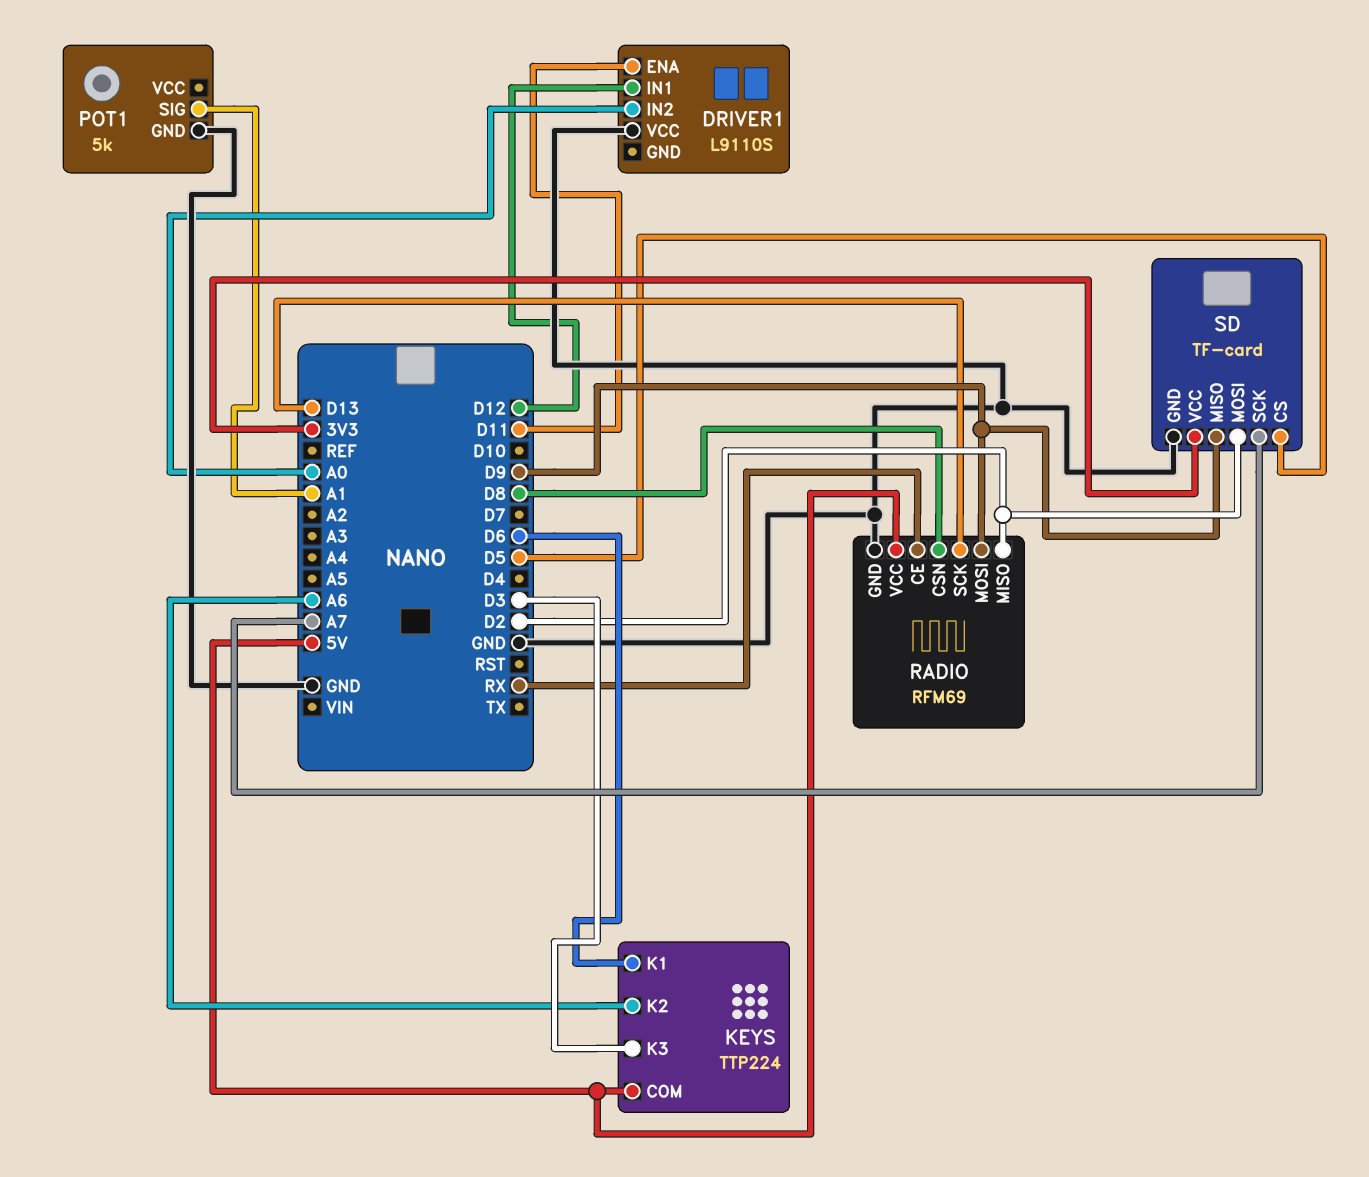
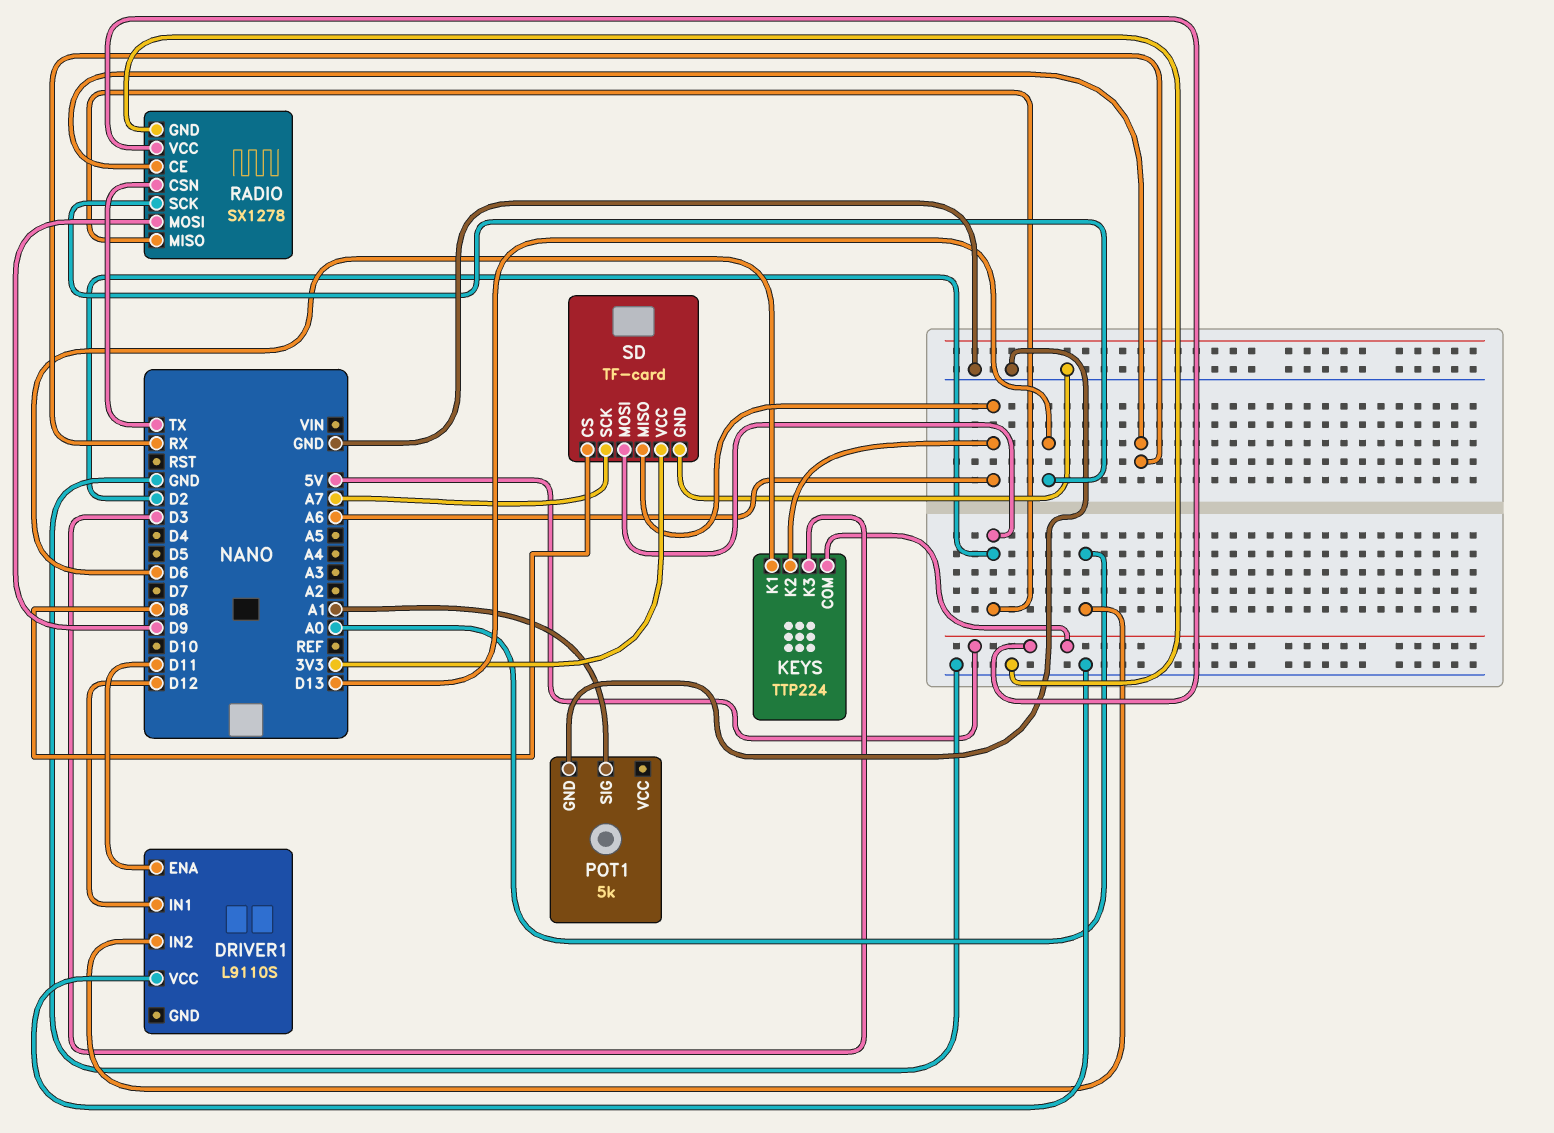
RADIO: RFM69 -> SX1278
RADIO pin CSN: D8 -> TX
SD pin CS: D5 -> D8
SD pin MISO: D9 -> A6

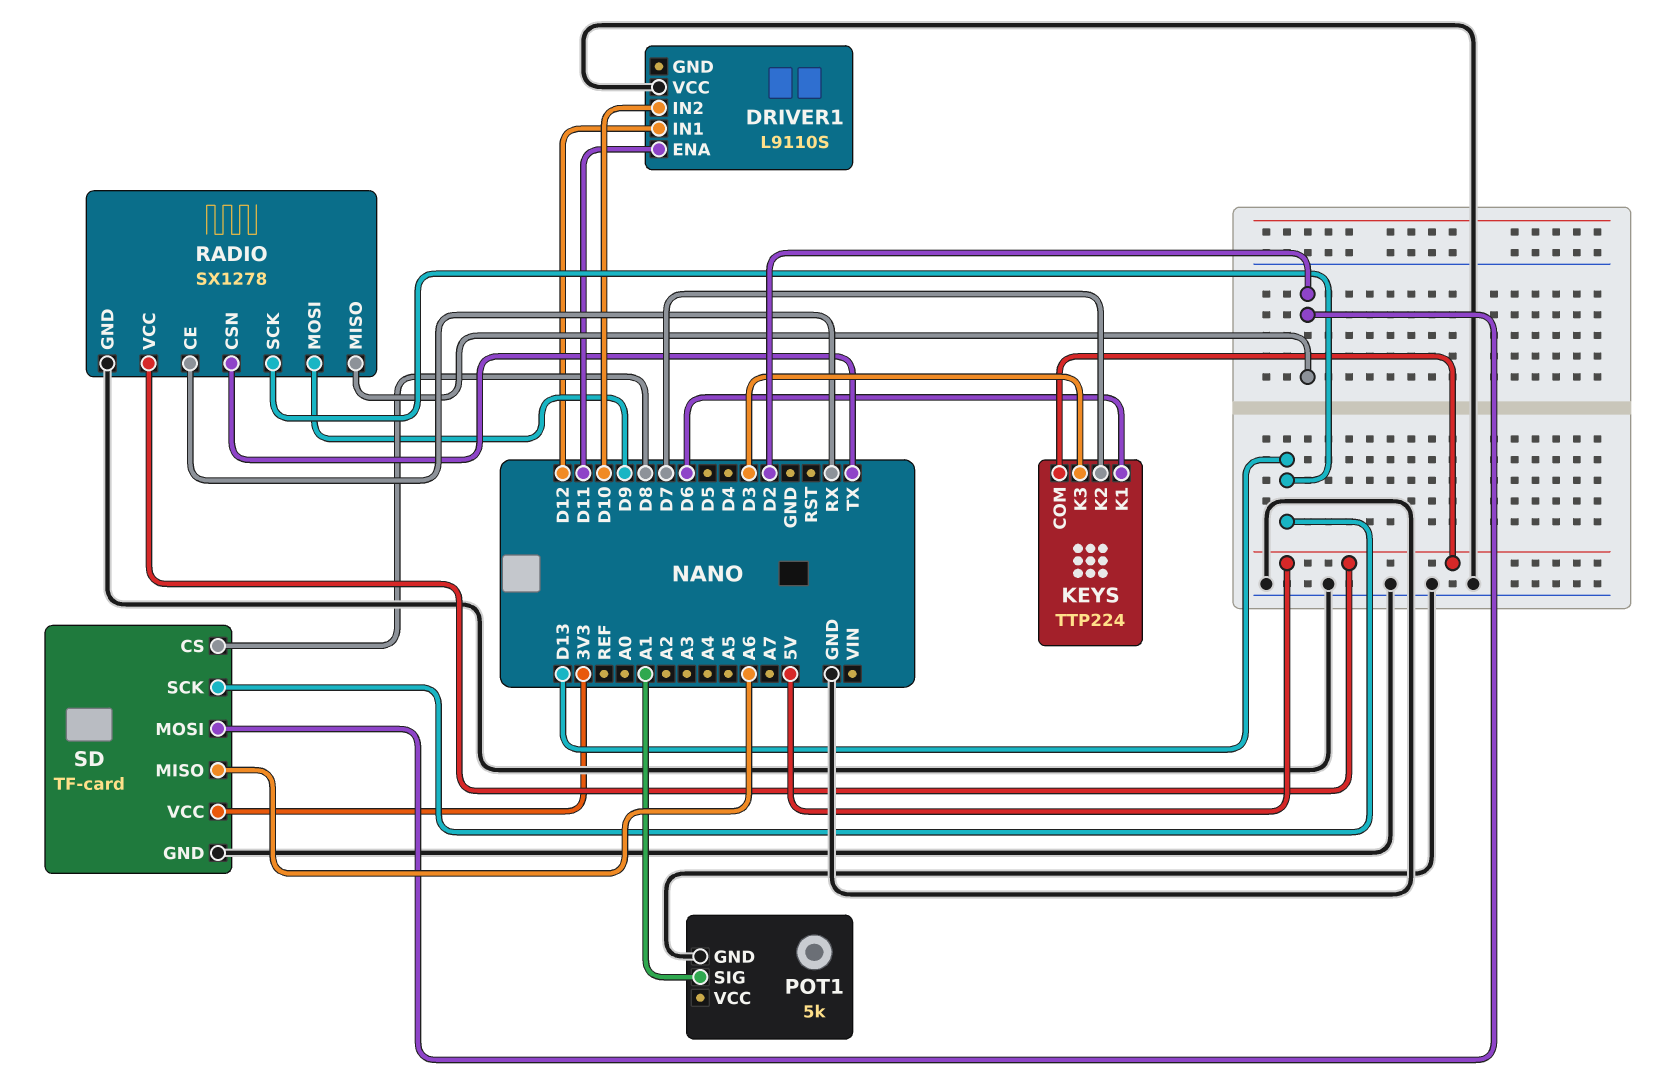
DRIVER1 pin IN2: A0 -> D10
KEYS pin K2: A6 -> D7
SD pin SCK: A7 -> D13

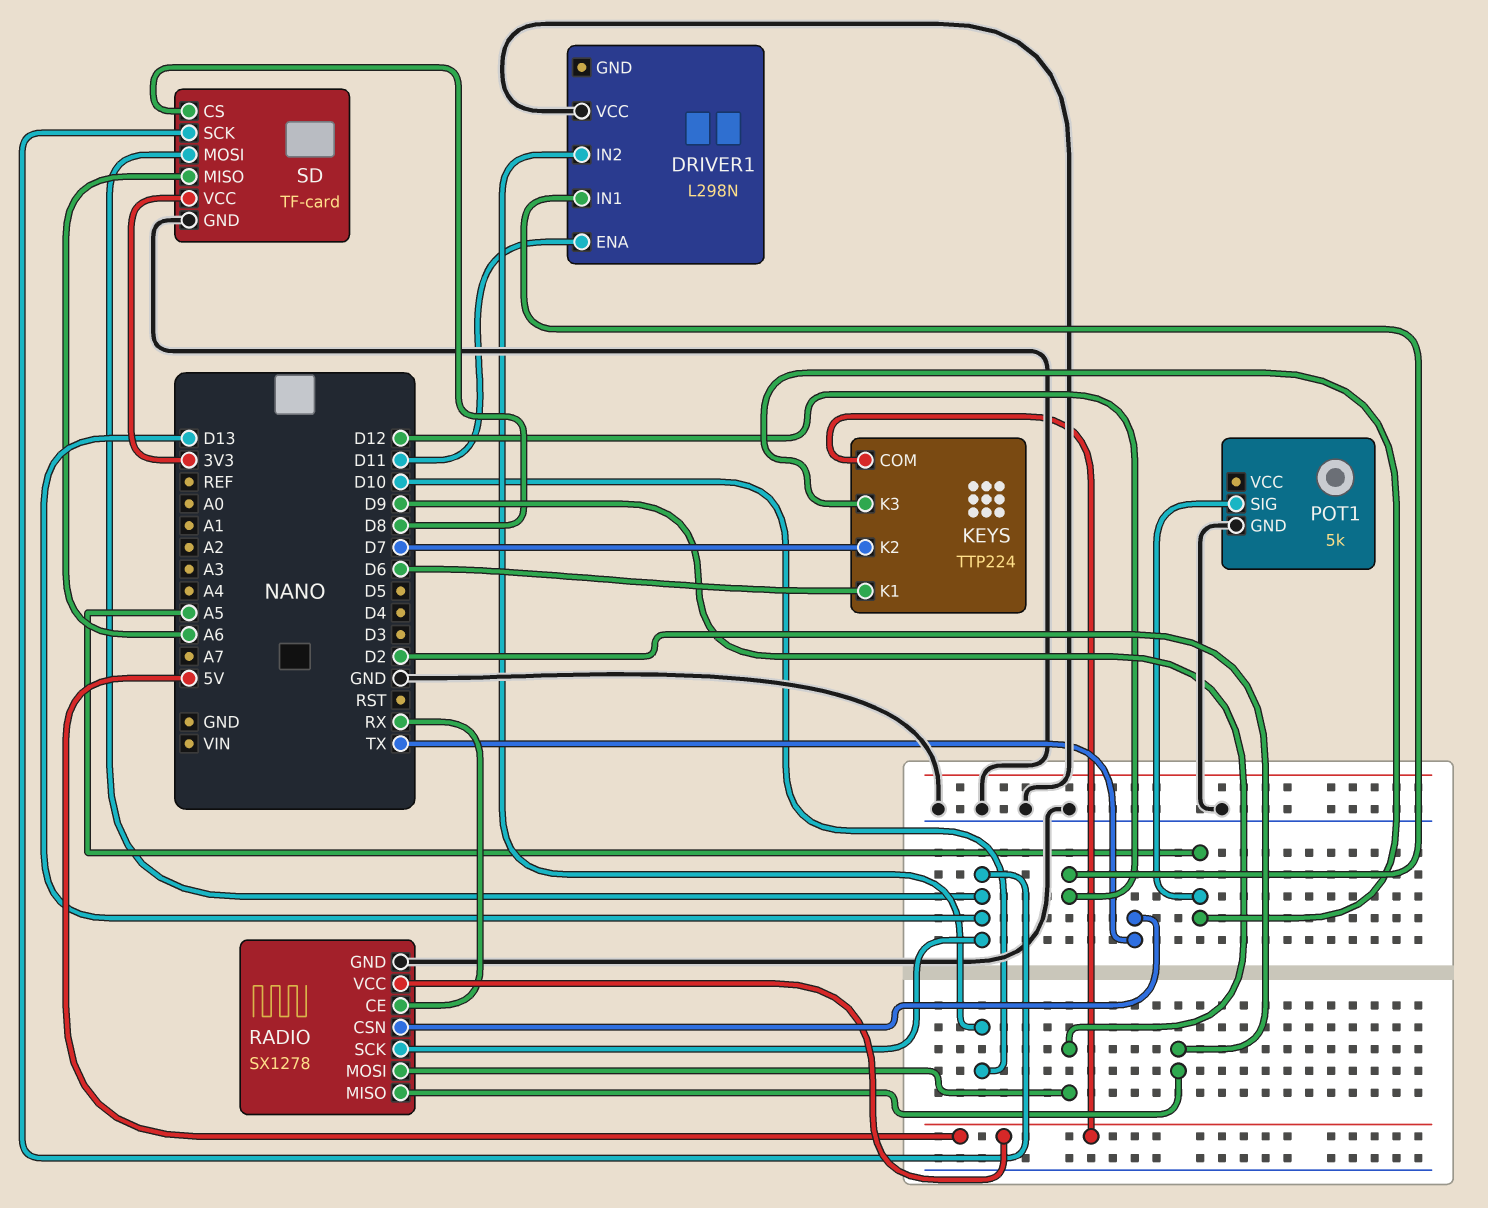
DRIVER1: L9110S -> L298N
KEYS pin K3: D3 -> A5
POT1 pin SIG: A1 -> A5
SD pin MOSI: D2 -> D13

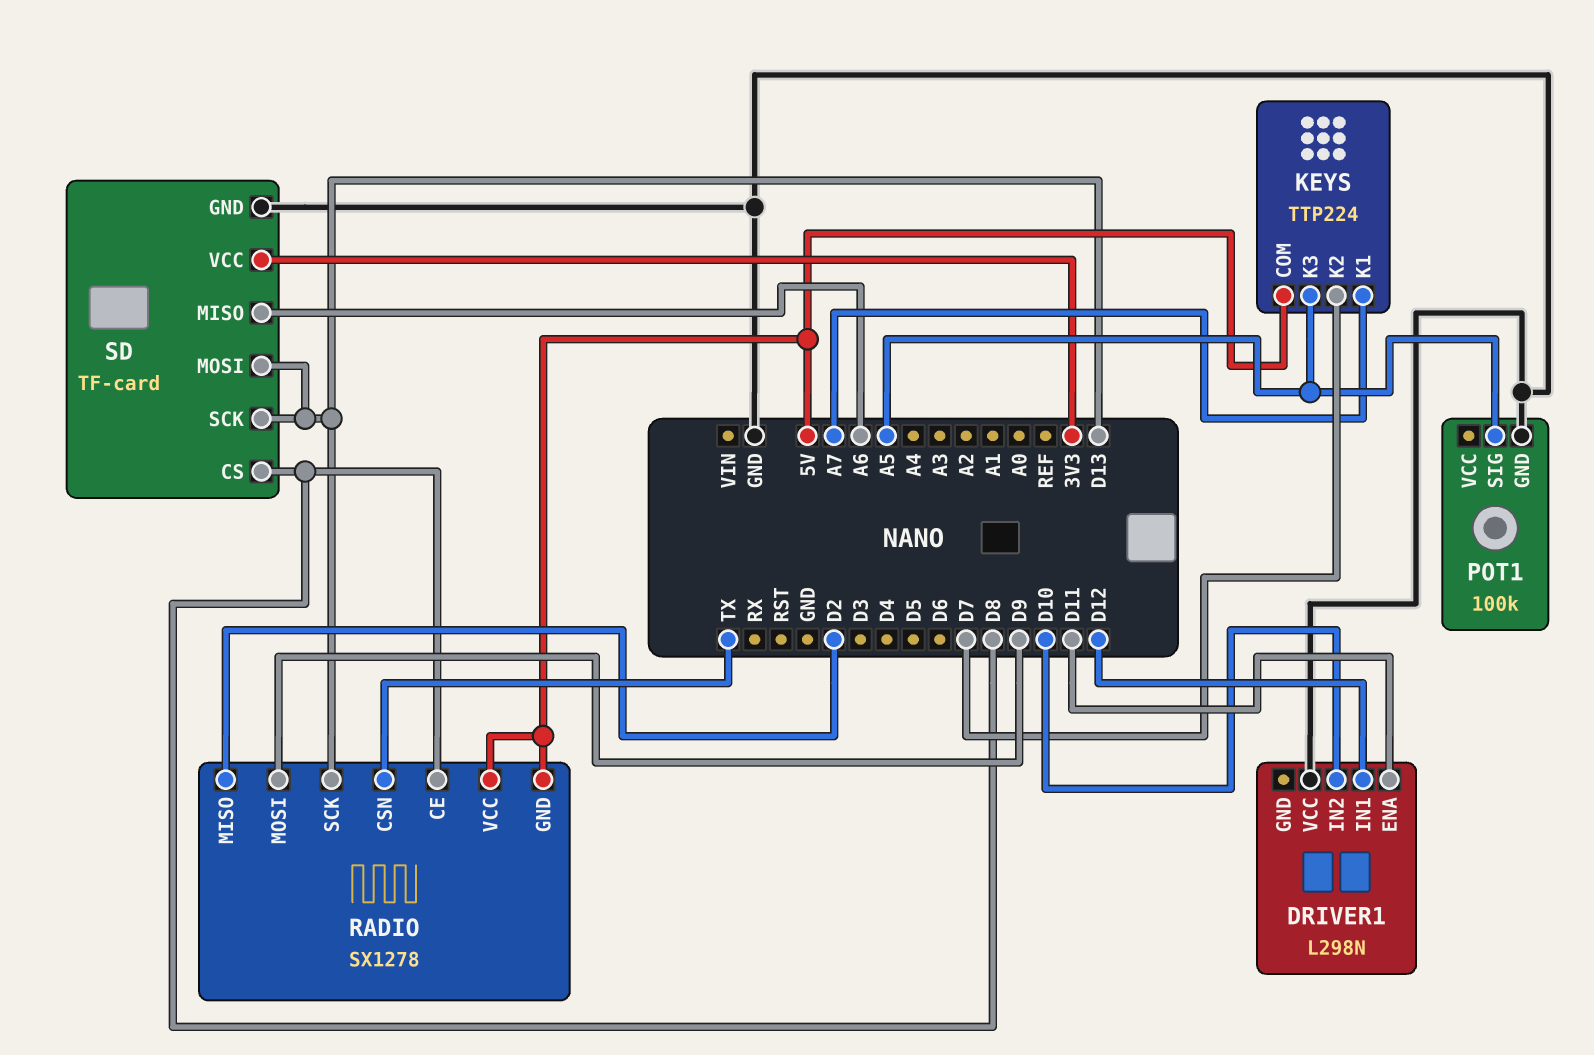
KEYS pin K1: D6 -> A7
POT1: 5k -> 100k
RADIO pin CE: RX -> D8
RADIO pin GND: GND -> 5V

